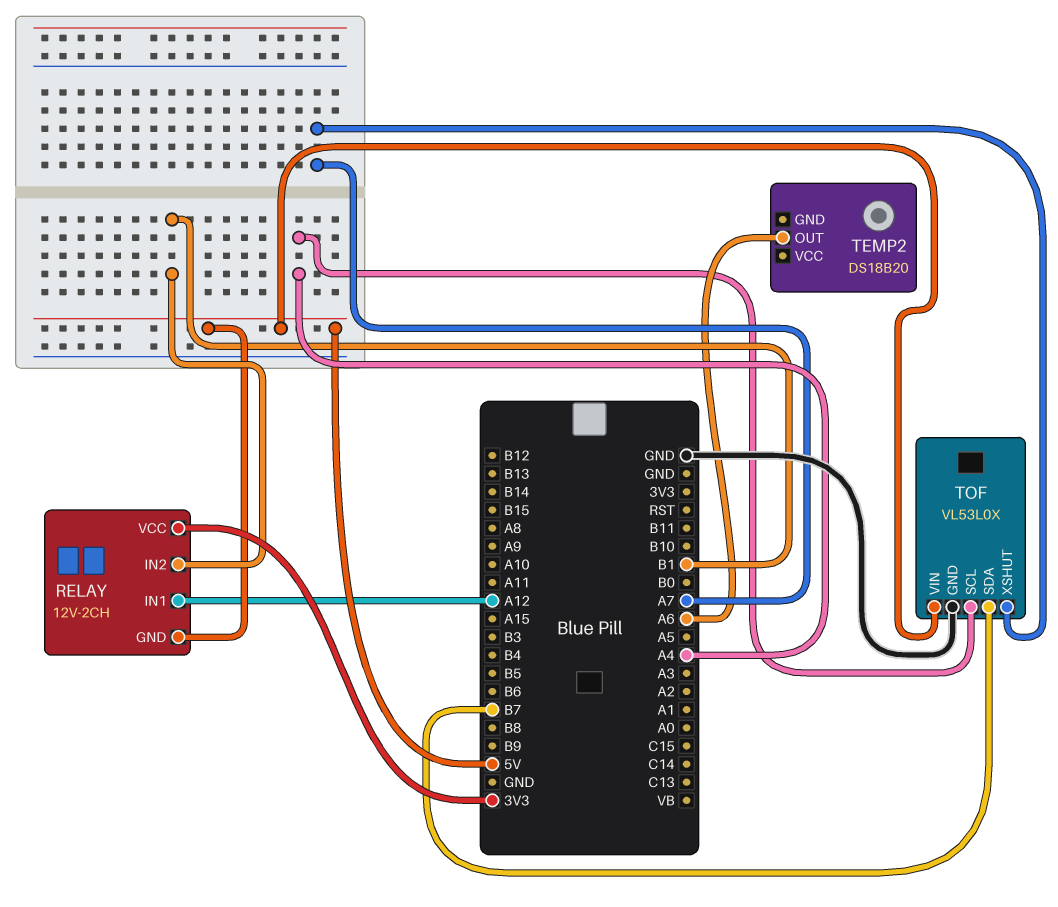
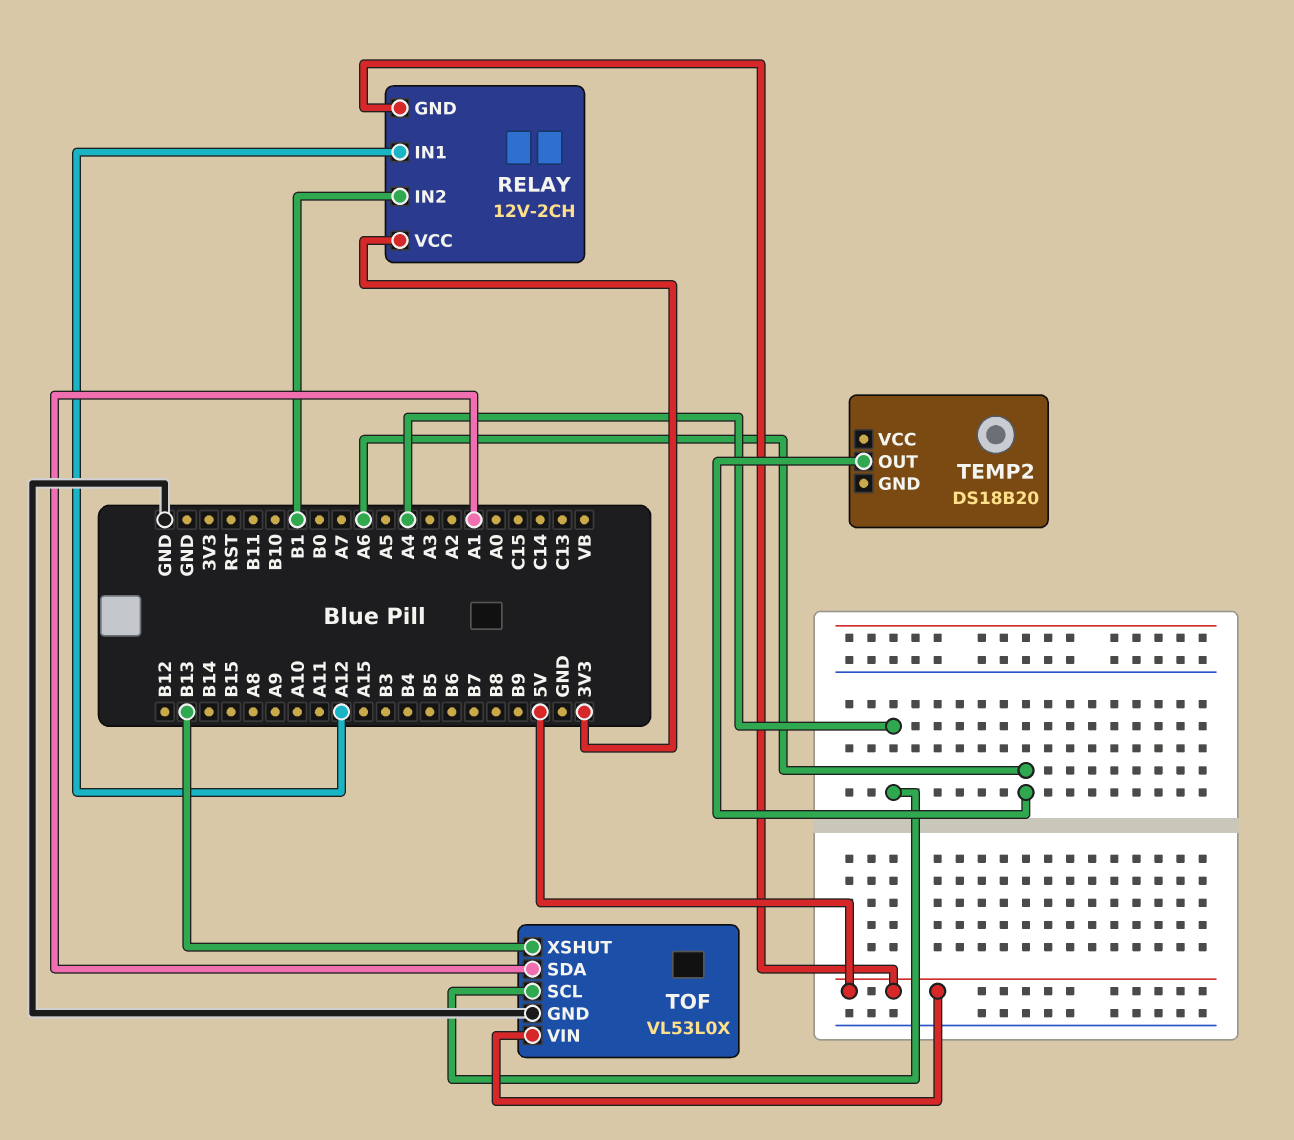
TOF pin SDA: B7 -> A1
TOF pin XSHUT: A7 -> B13

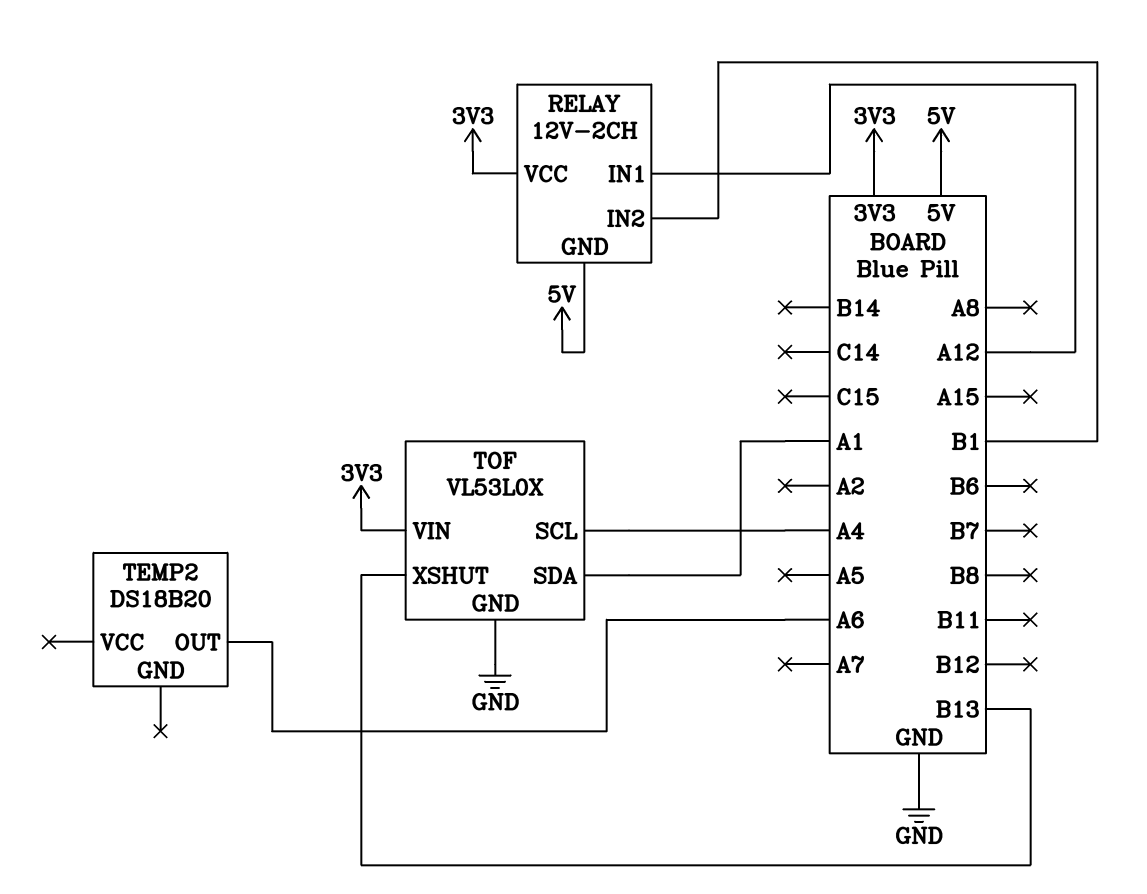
TOF pin VIN: 5V -> 3V3

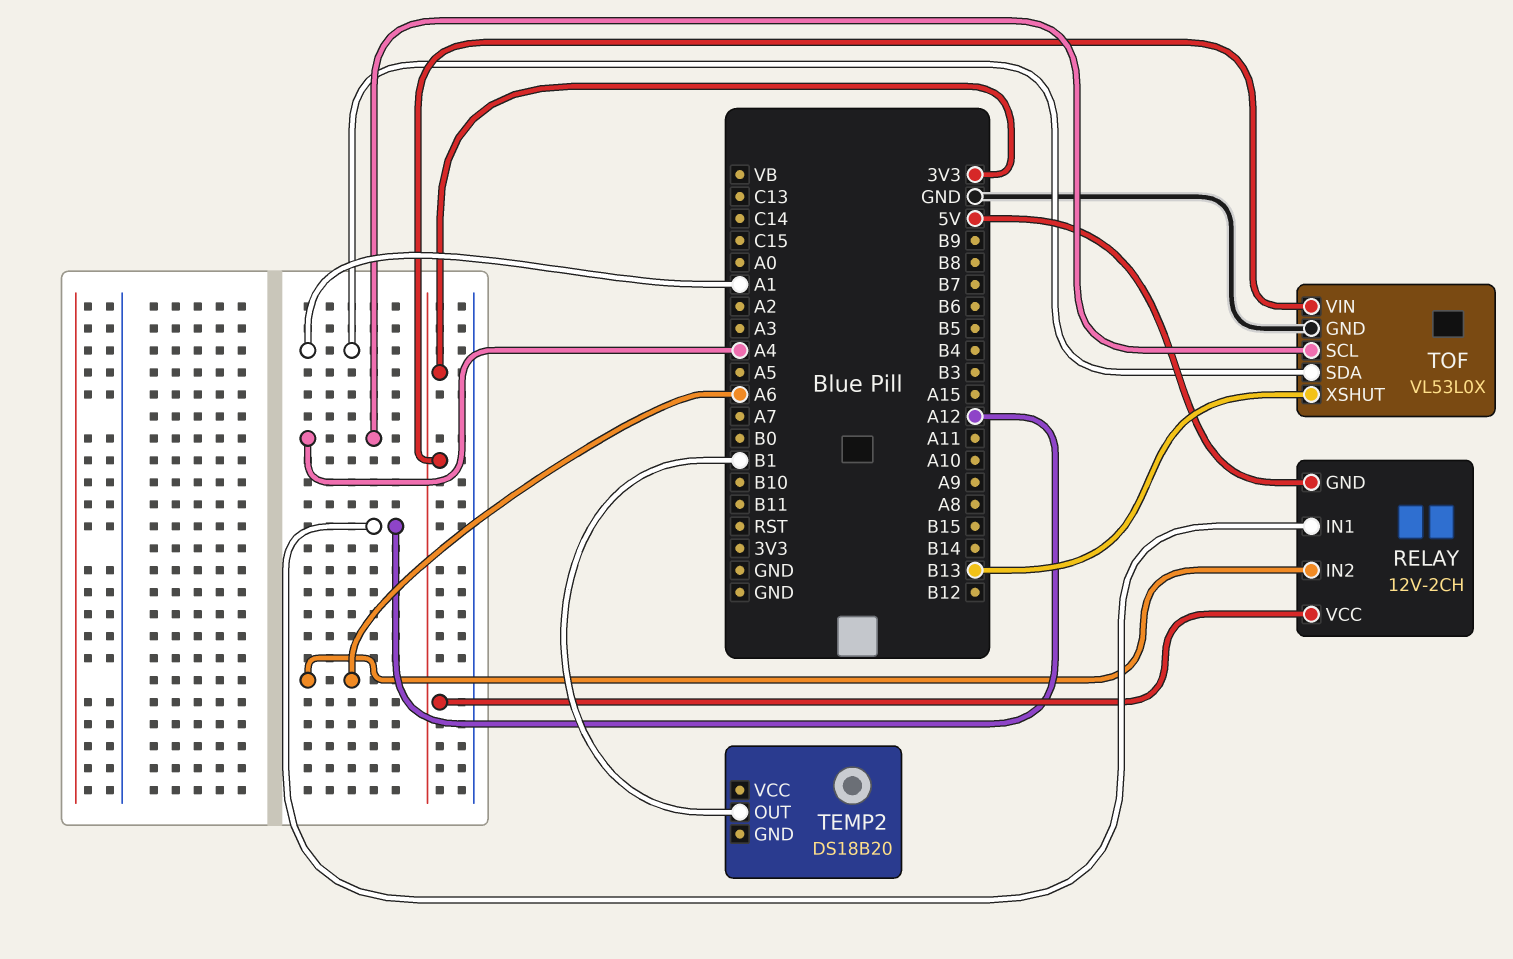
RELAY pin IN2: B1 -> A6
TEMP2 pin OUT: A6 -> B1

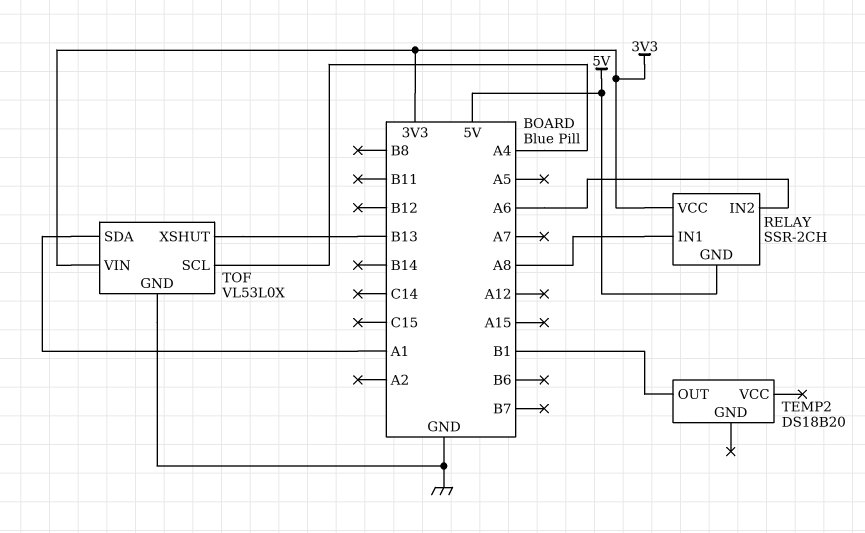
RELAY: 12V-2CH -> SSR-2CH
RELAY pin IN1: A12 -> A8

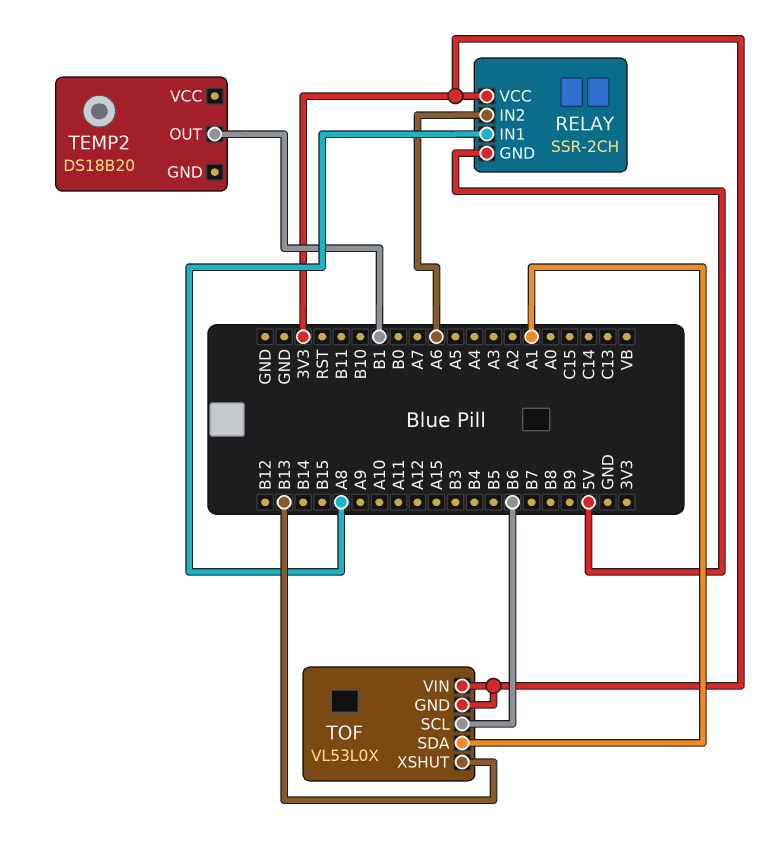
TOF pin GND: GND -> 3V3
TOF pin SCL: A4 -> B6

